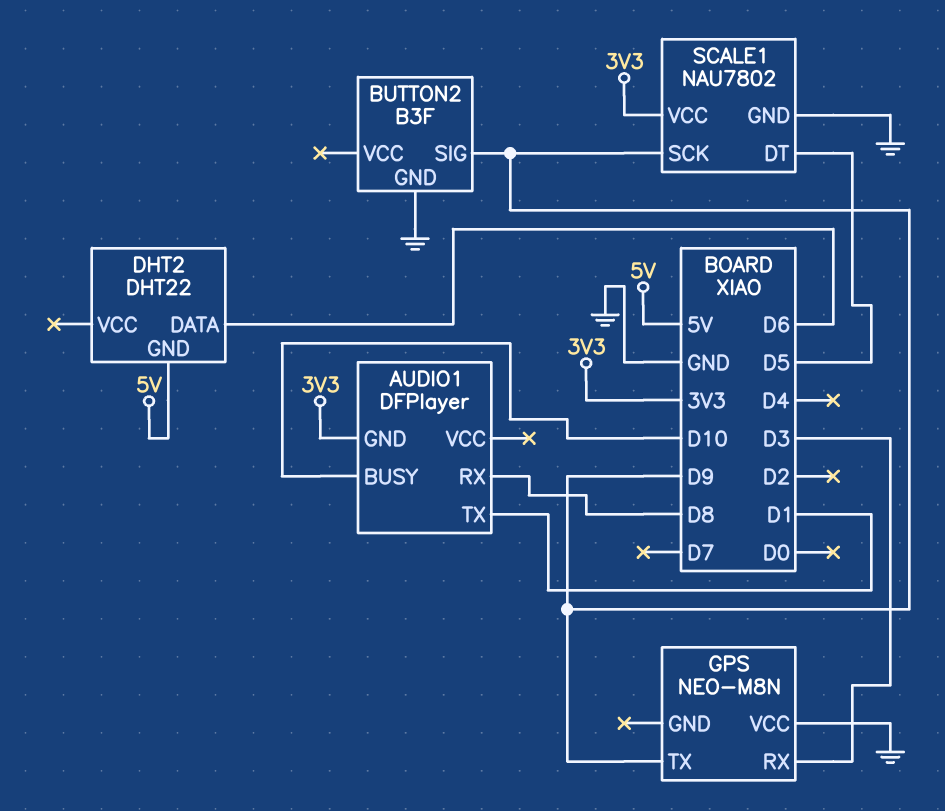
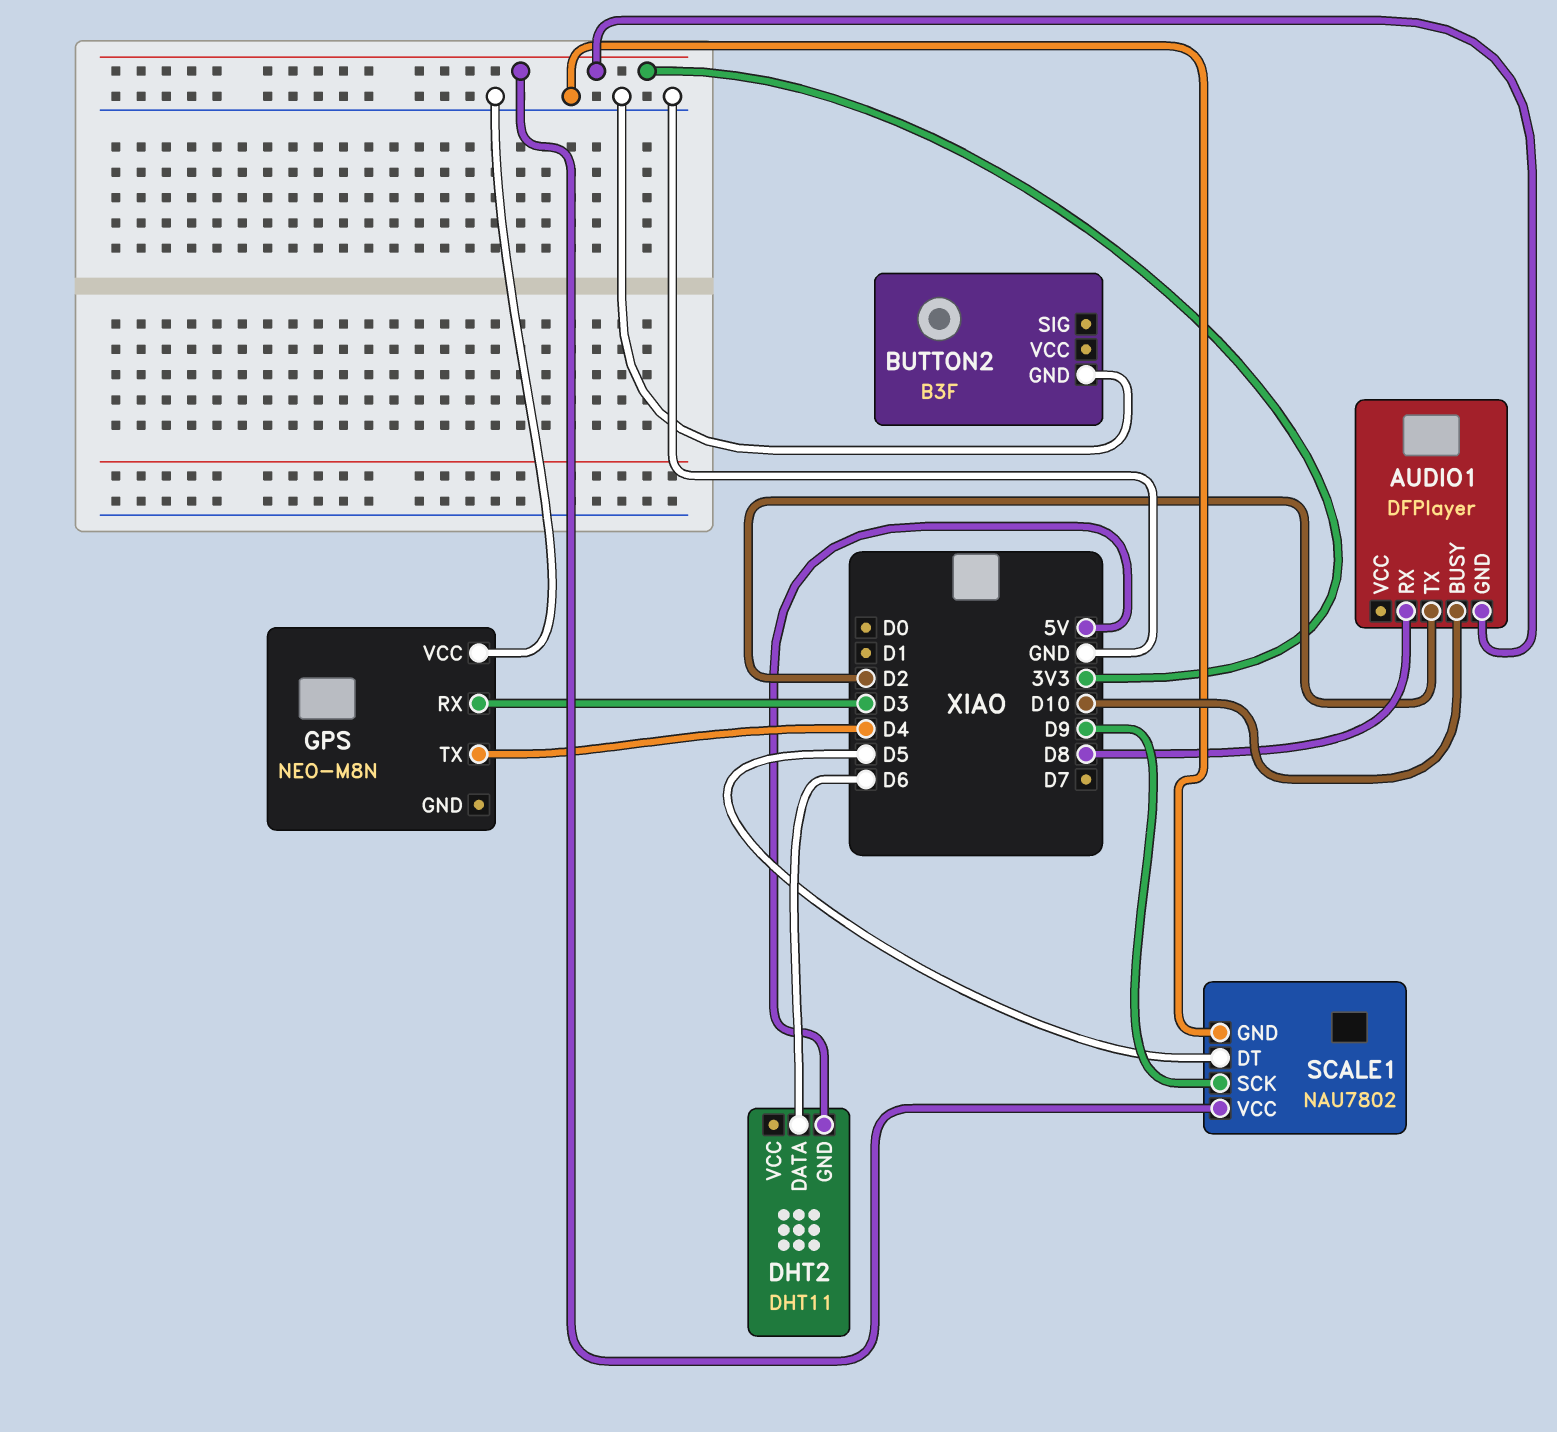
AUDIO1 pin TX: D1 -> D2
BUTTON2 pin SIG: D9 -> none
DHT2: DHT22 -> DHT11
GPS pin TX: D9 -> D4

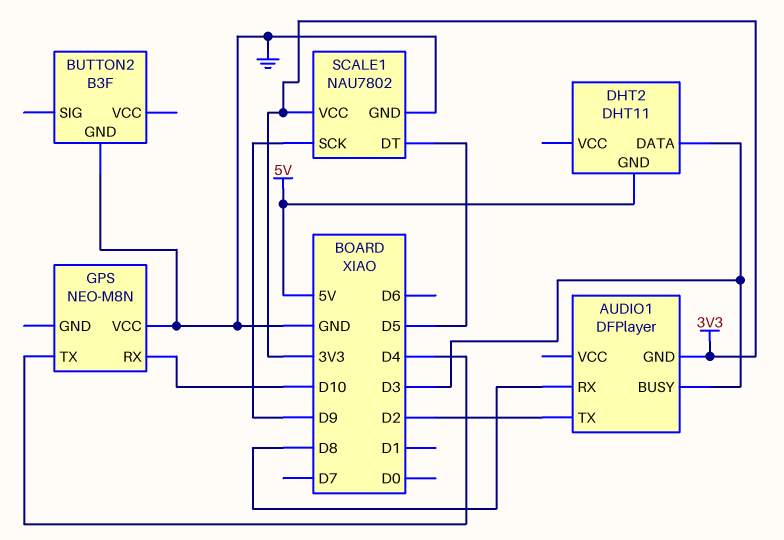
AUDIO1 pin BUSY: D10 -> D3
DHT2 pin DATA: D6 -> D3
GPS pin RX: D3 -> D10

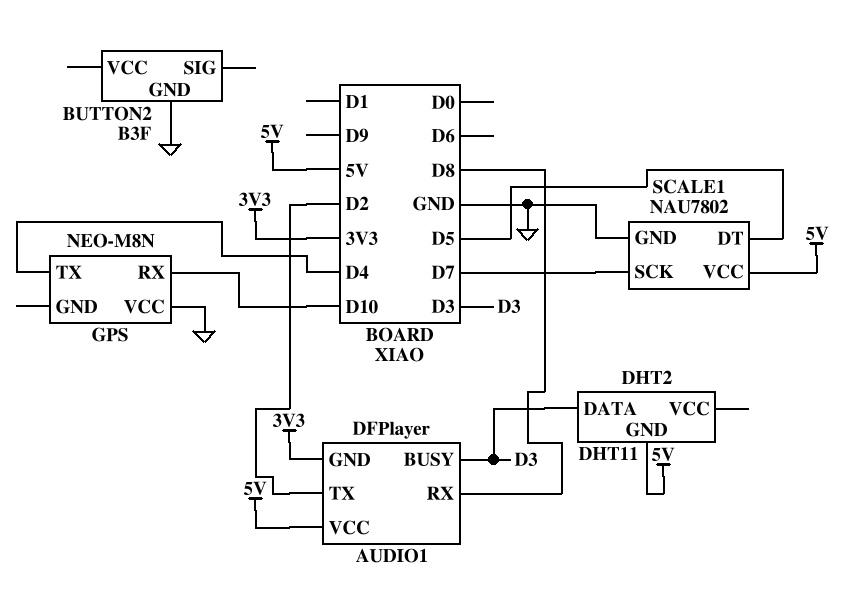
AUDIO1 pin VCC: none -> 5V
SCALE1 pin SCK: D9 -> D7
SCALE1 pin VCC: 3V3 -> 5V

